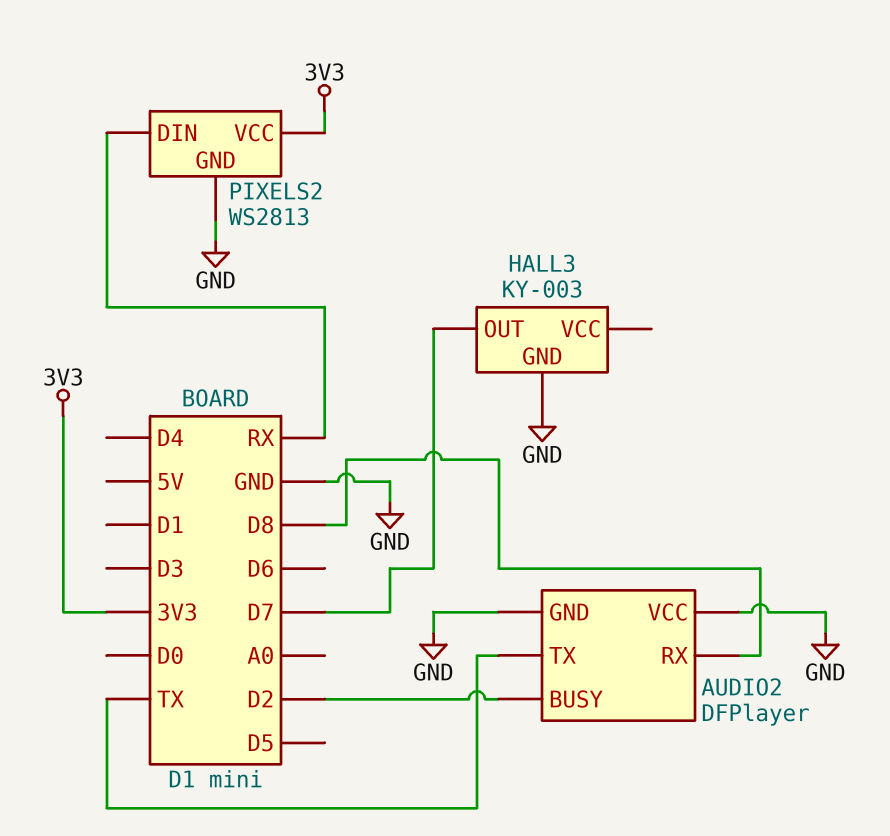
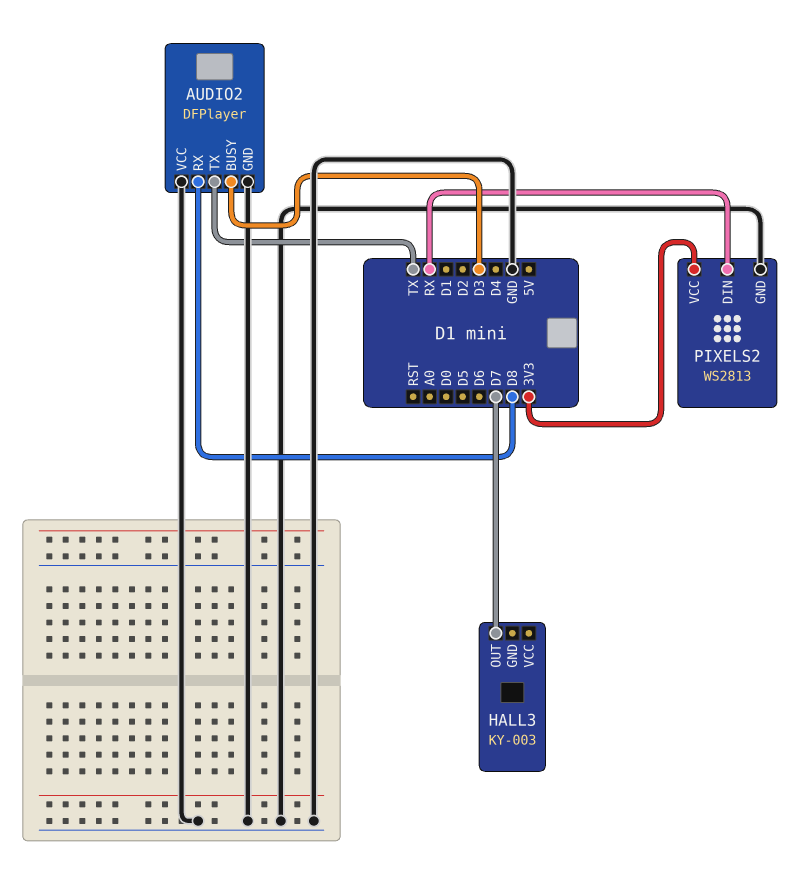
AUDIO2 pin BUSY: D2 -> D3
HALL3 pin GND: GND -> none

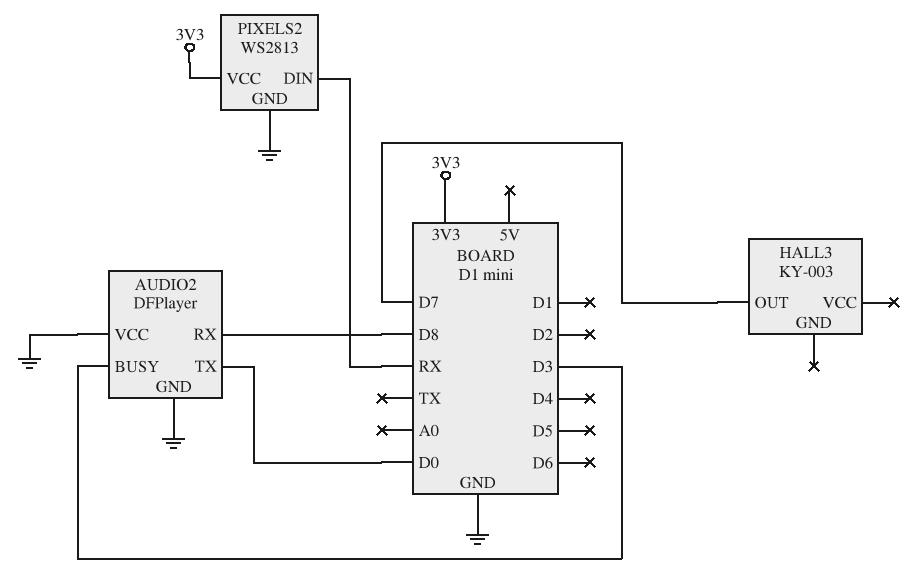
AUDIO2 pin TX: TX -> D0

